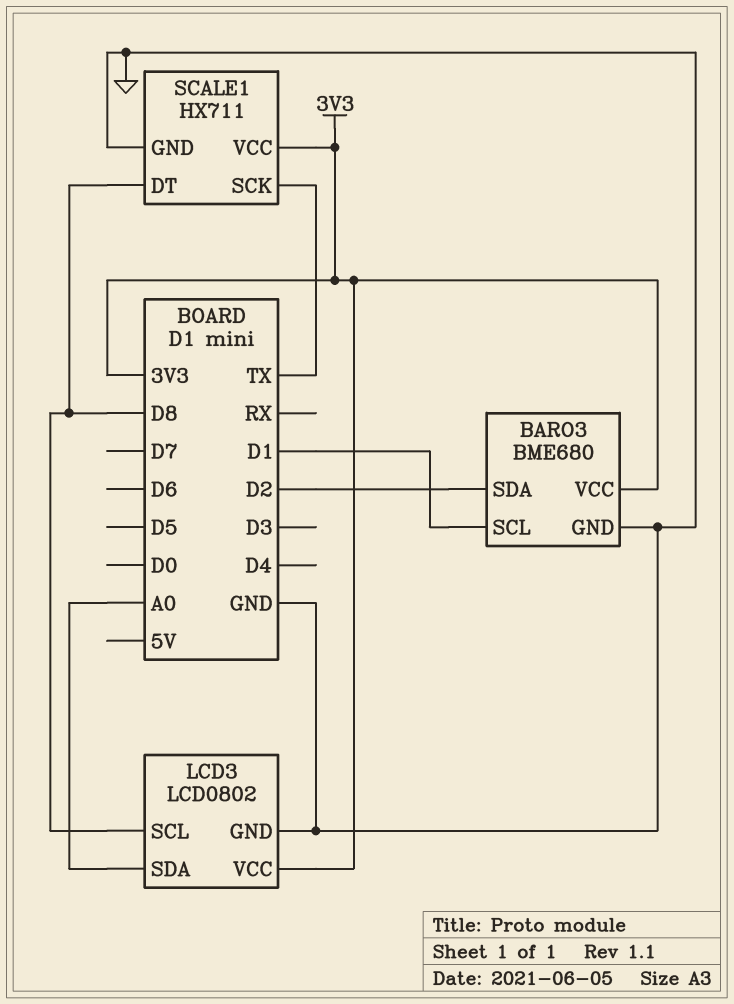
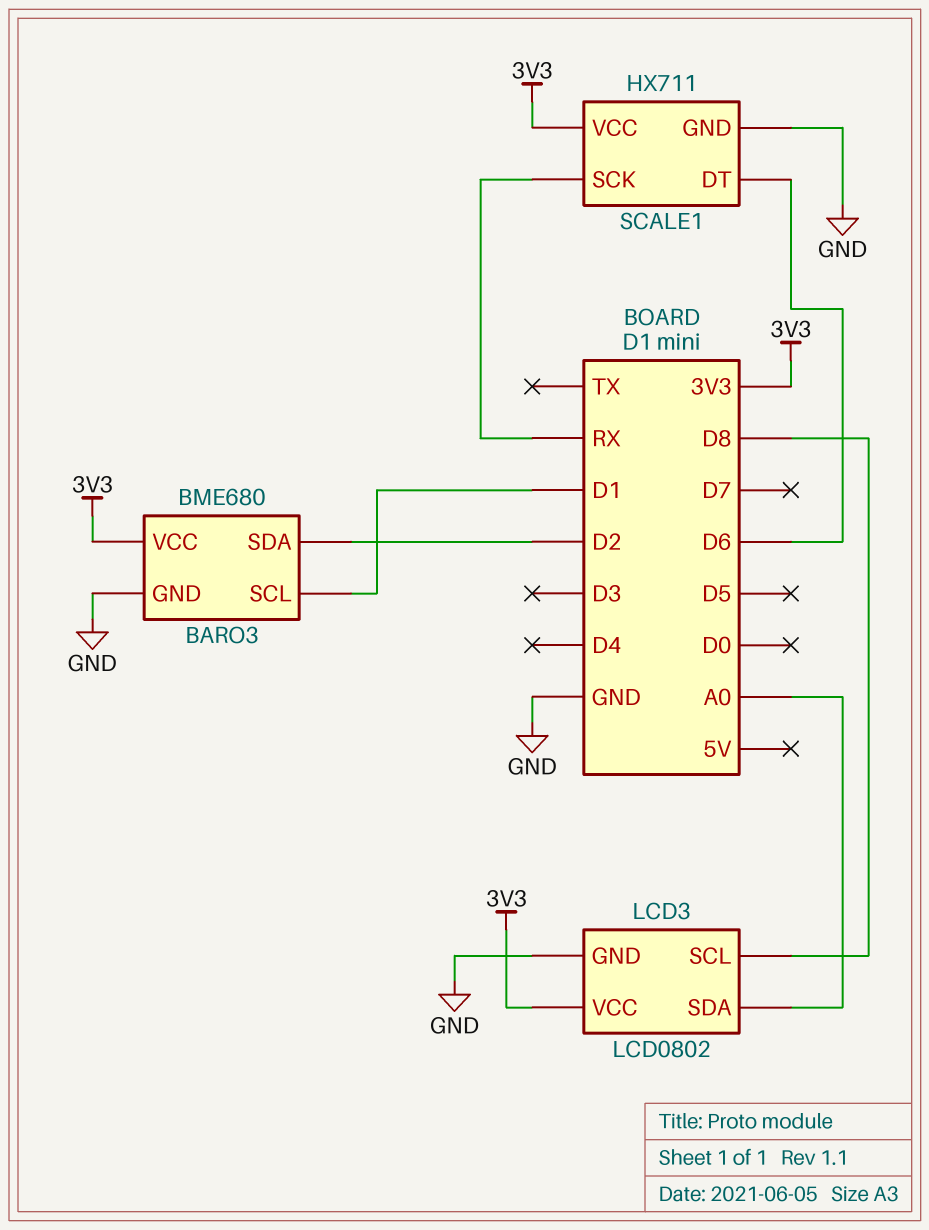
SCALE1 pin DT: D8 -> D6
SCALE1 pin SCK: TX -> RX

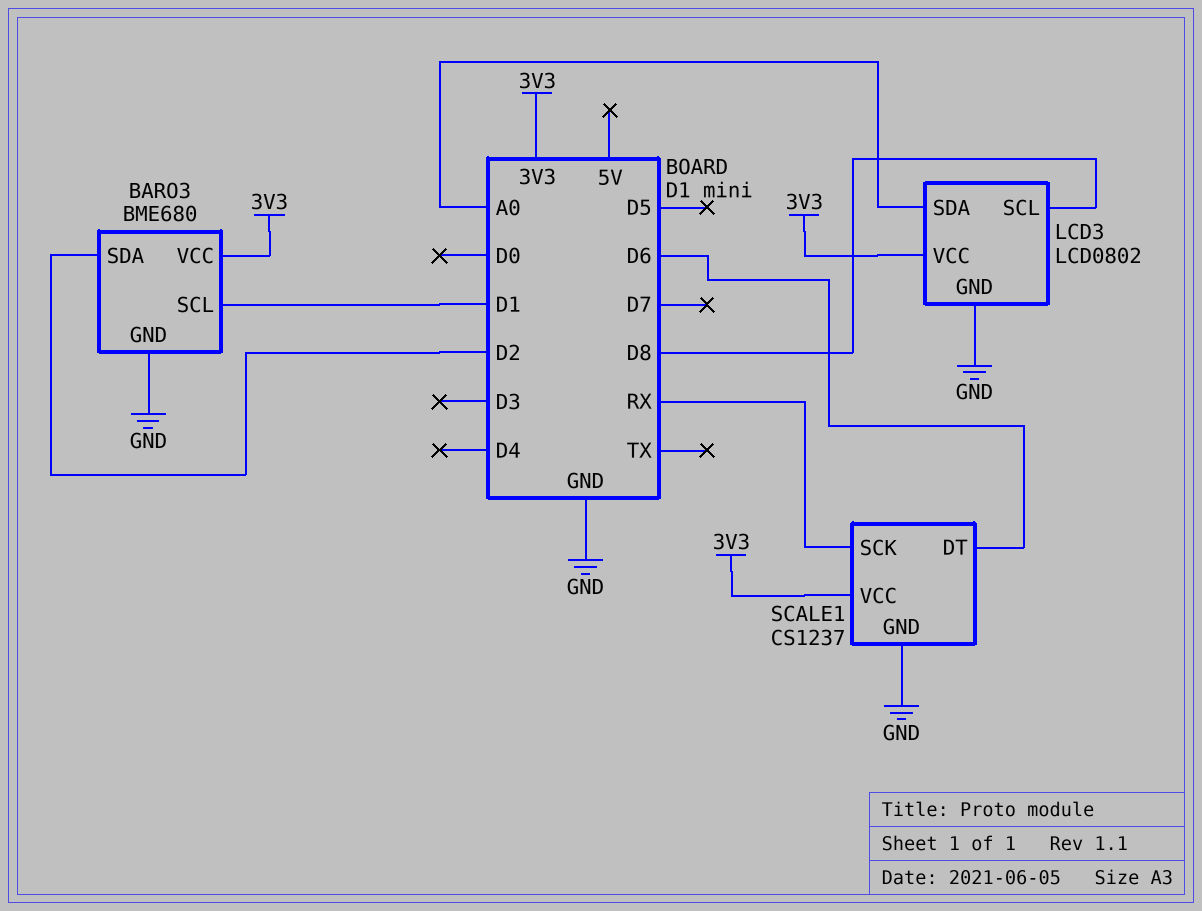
SCALE1: HX711 -> CS1237

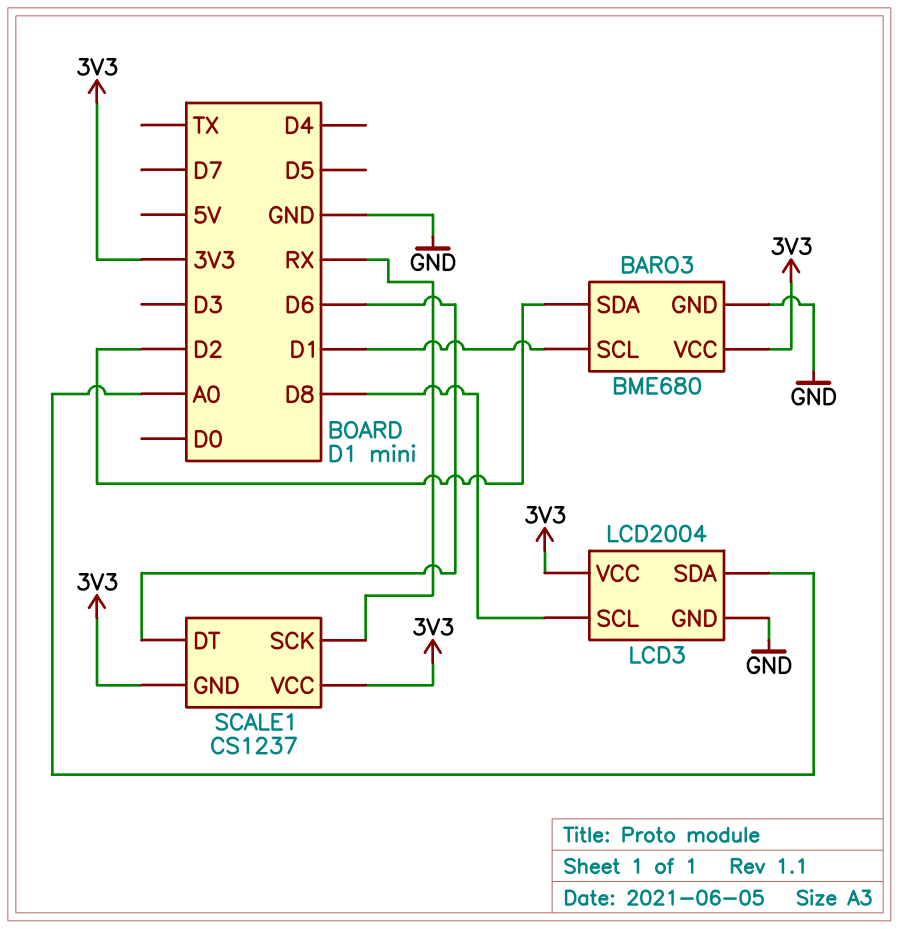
LCD3: LCD0802 -> LCD2004
SCALE1 pin GND: GND -> 3V3

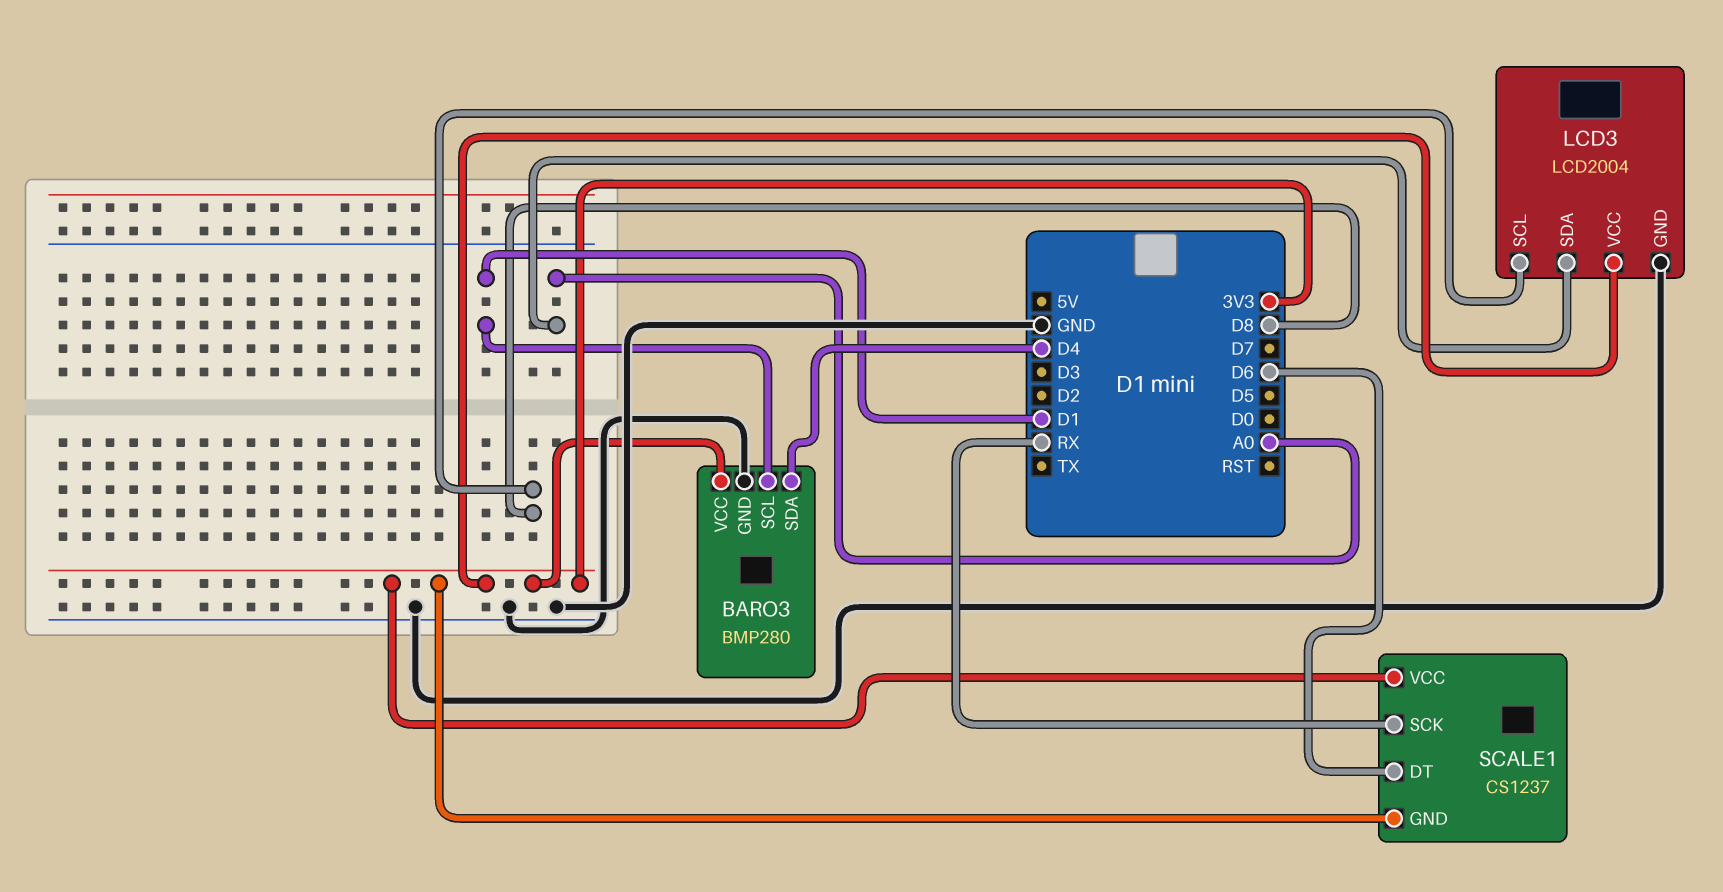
BARO3: BME680 -> BMP280
BARO3 pin SDA: D2 -> D4

